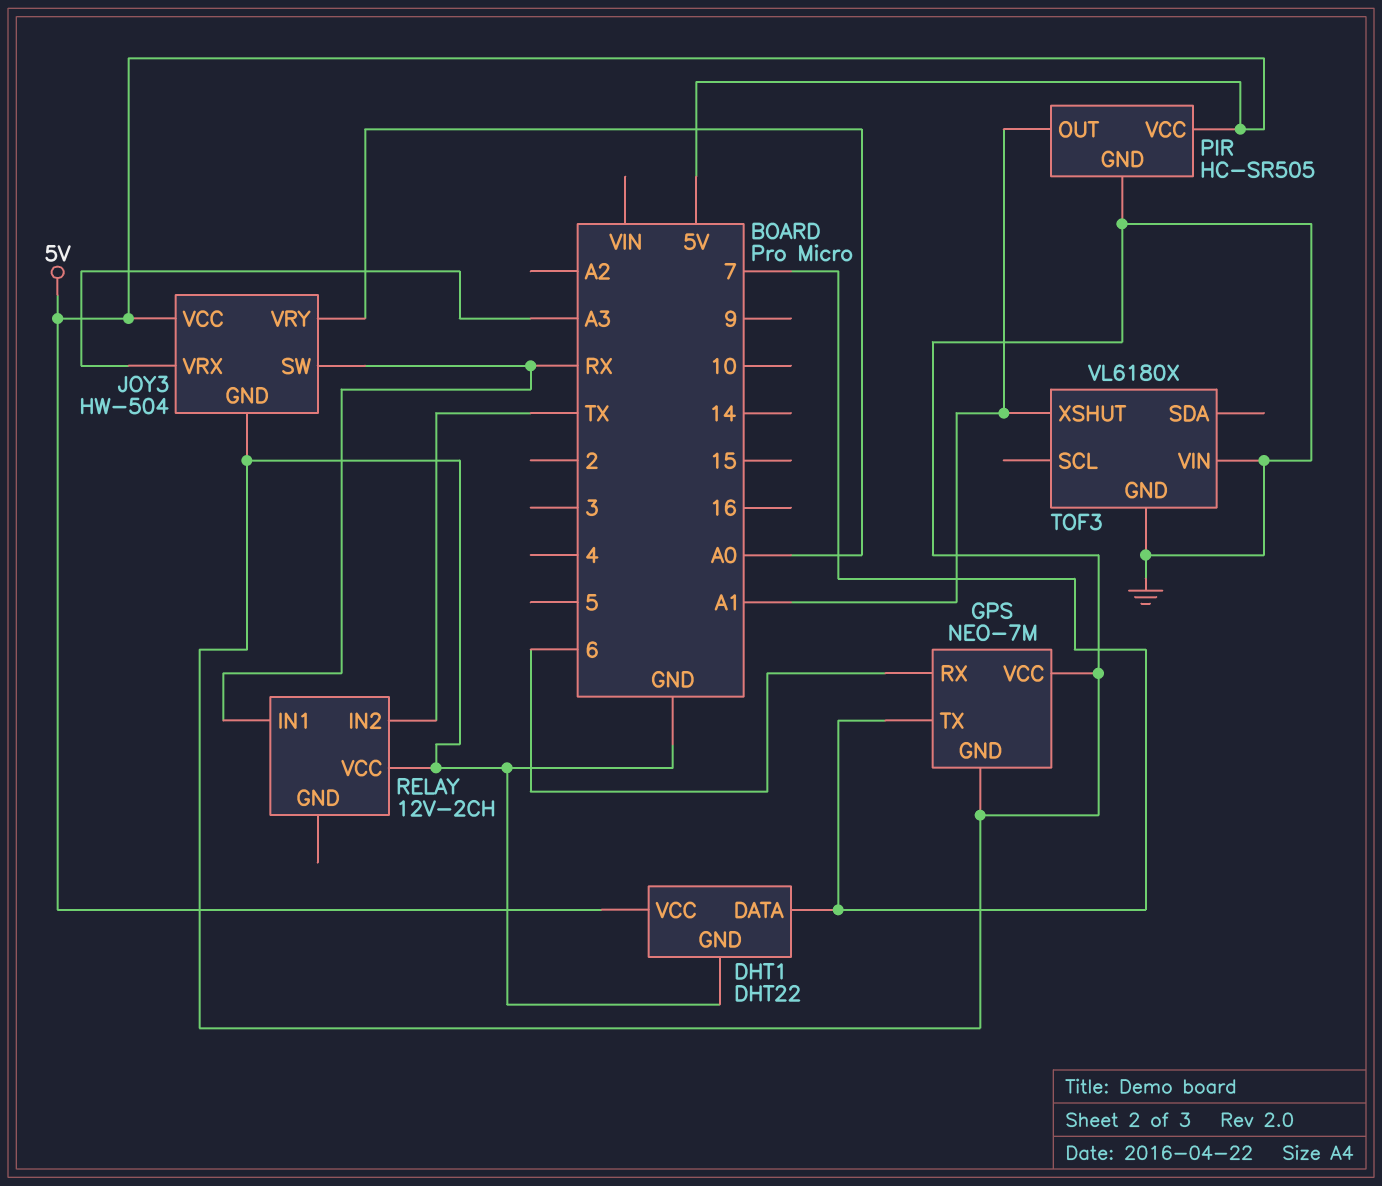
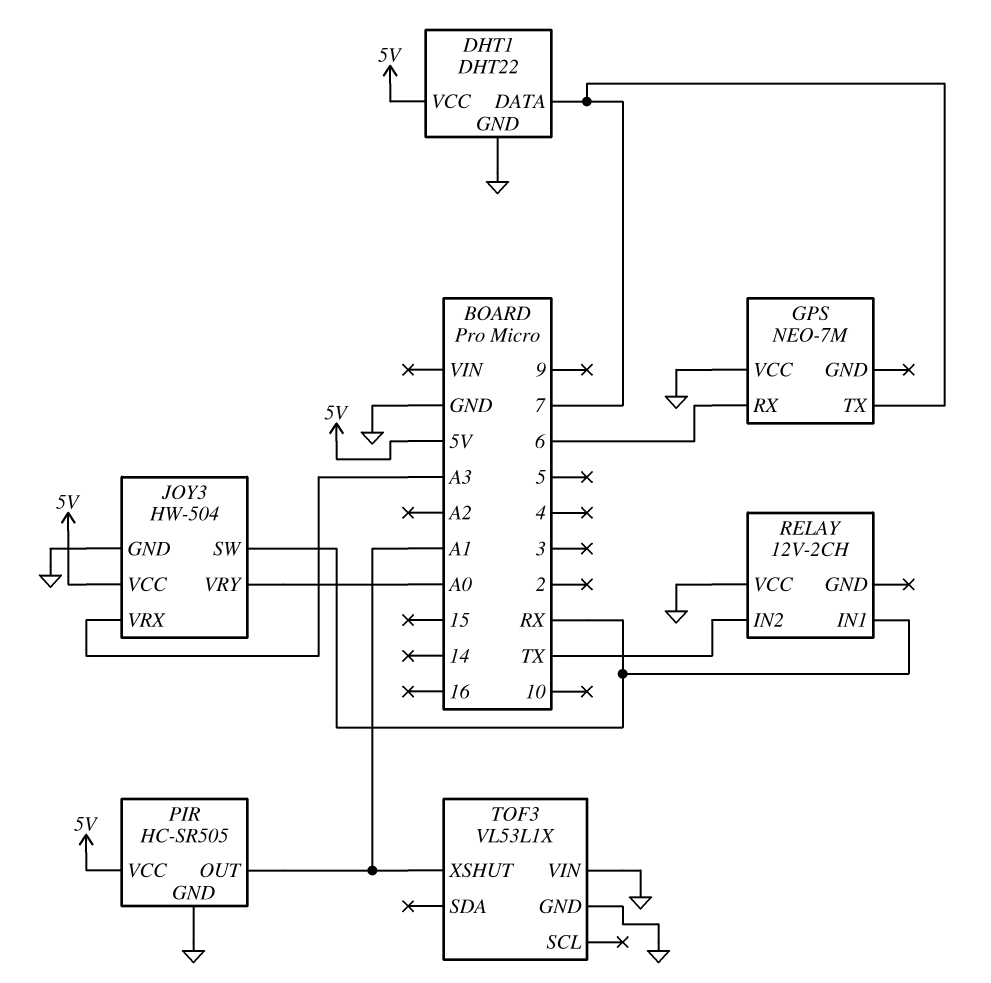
GPS pin GND: GND -> none
TOF3: VL6180X -> VL53L1X

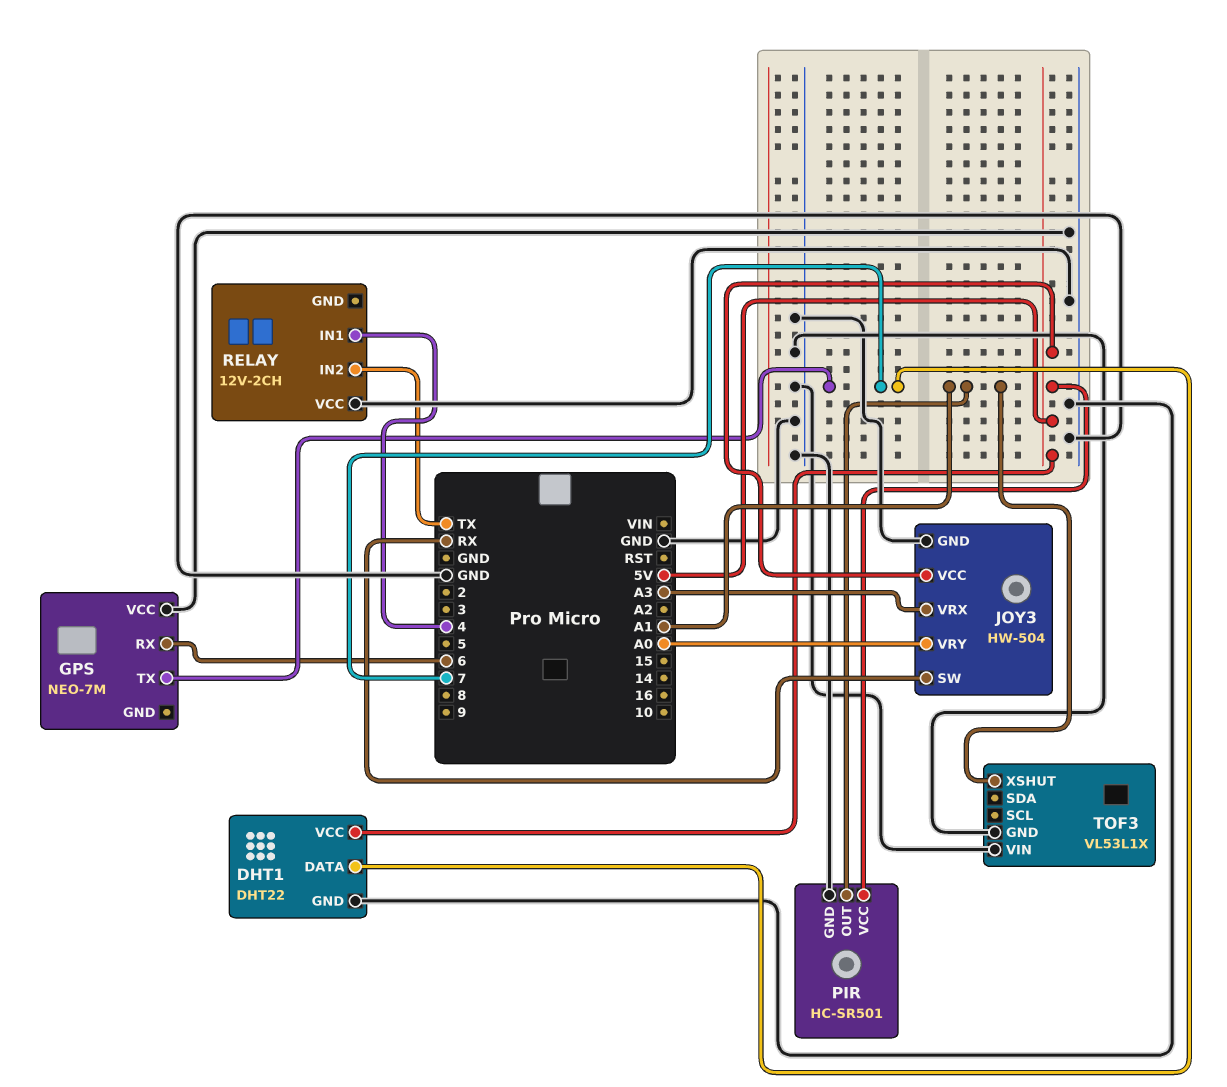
PIR: HC-SR505 -> HC-SR501
RELAY pin IN1: RX -> 4

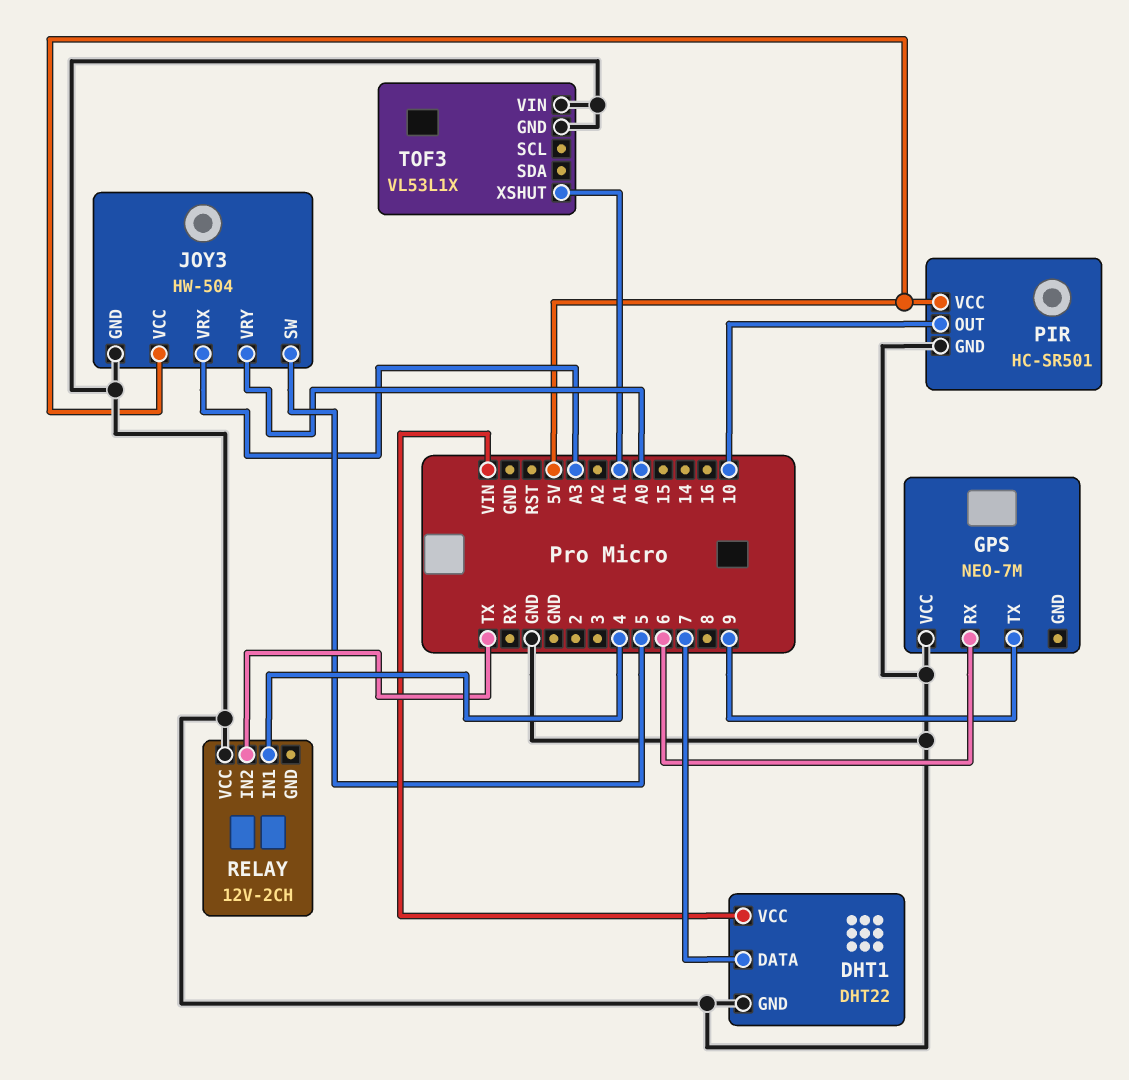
DHT1 pin VCC: 5V -> VIN
GPS pin TX: 7 -> 9
JOY3 pin SW: RX -> 5
PIR pin OUT: A1 -> 10

